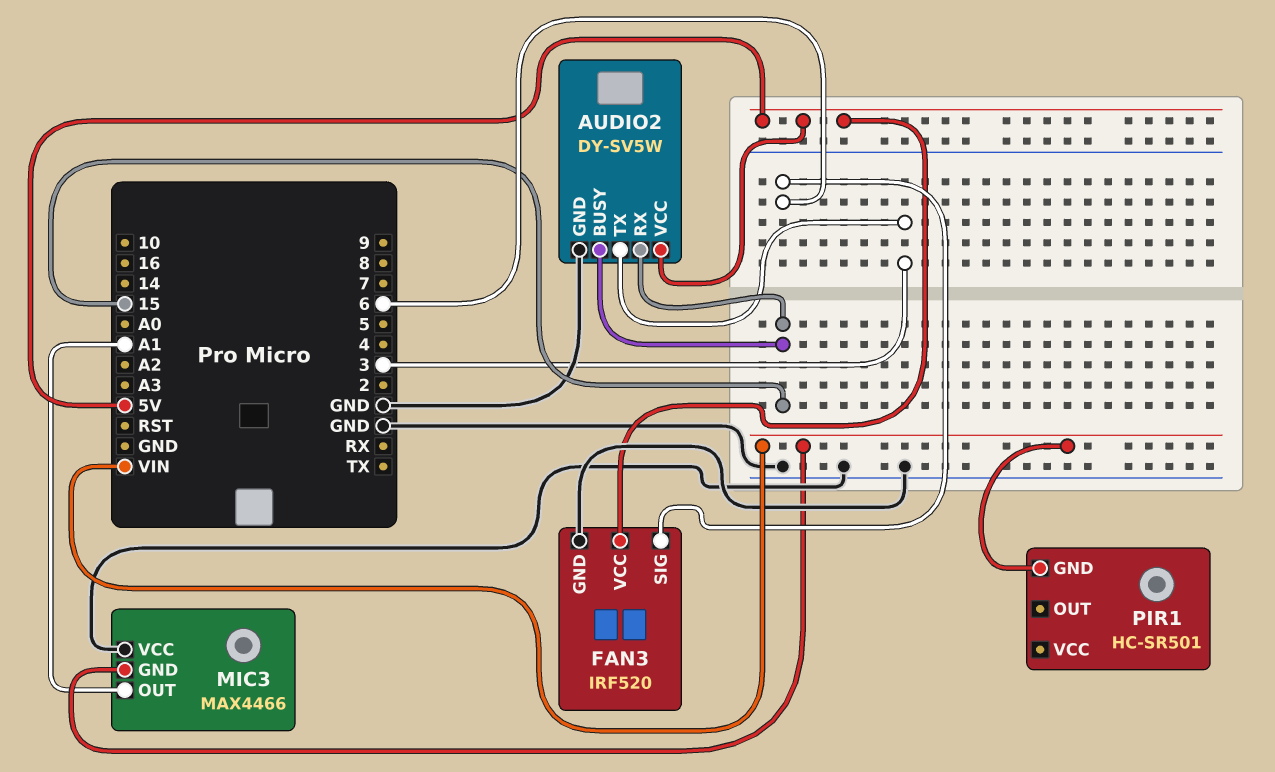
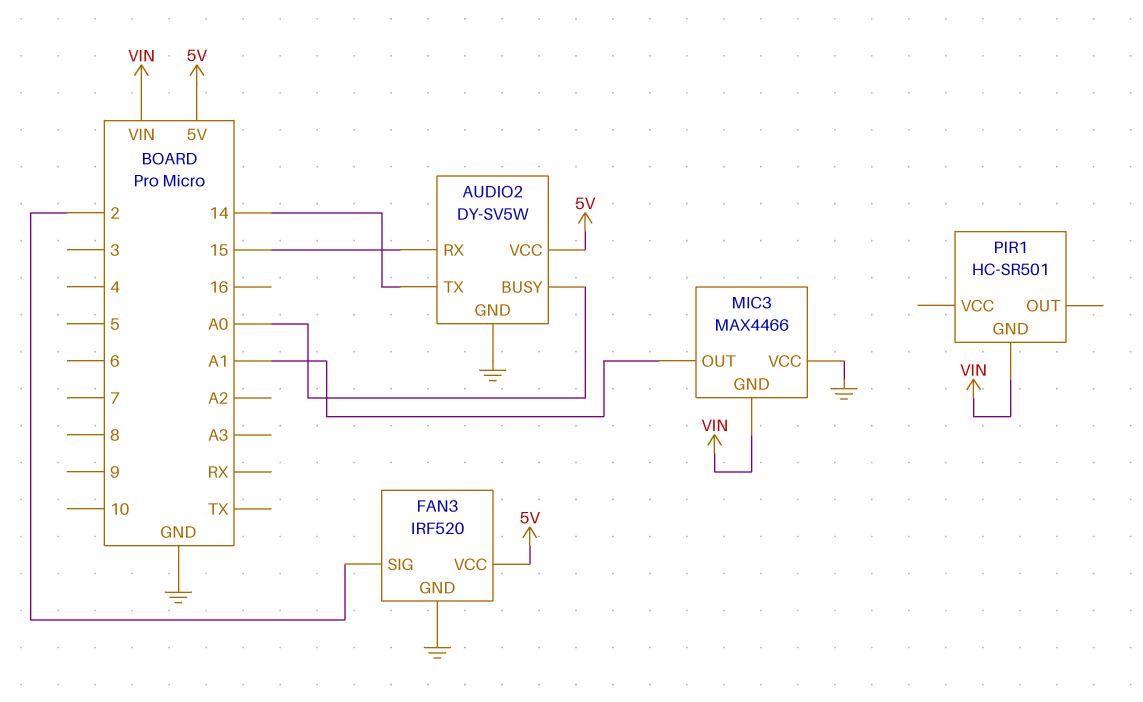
AUDIO2 pin BUSY: 15 -> A0
AUDIO2 pin TX: 3 -> 14
FAN3 pin SIG: 6 -> 2

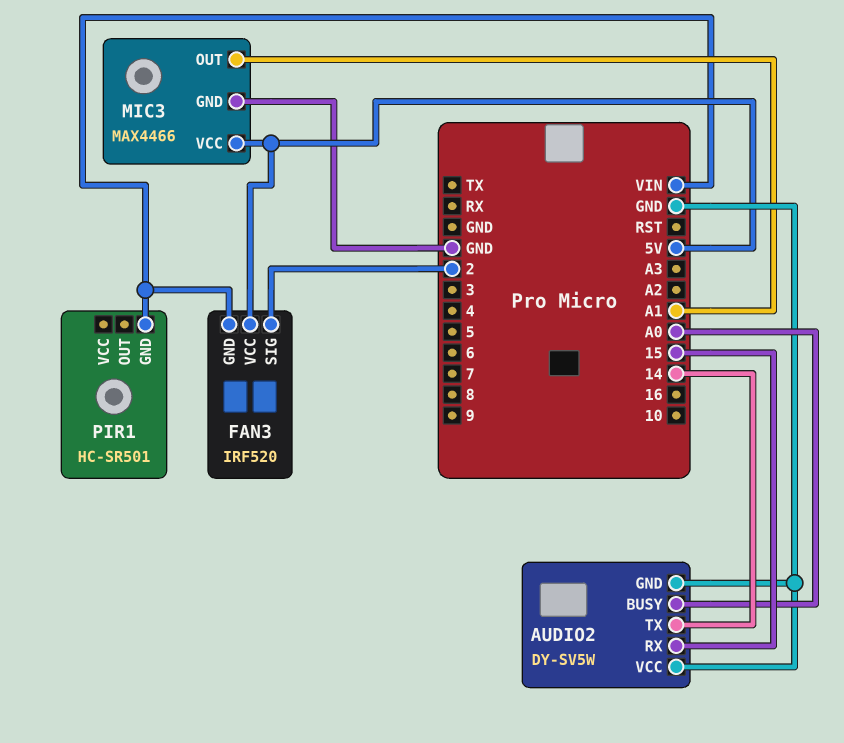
AUDIO2 pin VCC: 5V -> GND
FAN3 pin GND: GND -> VIN
MIC3 pin GND: VIN -> GND
MIC3 pin VCC: GND -> 5V

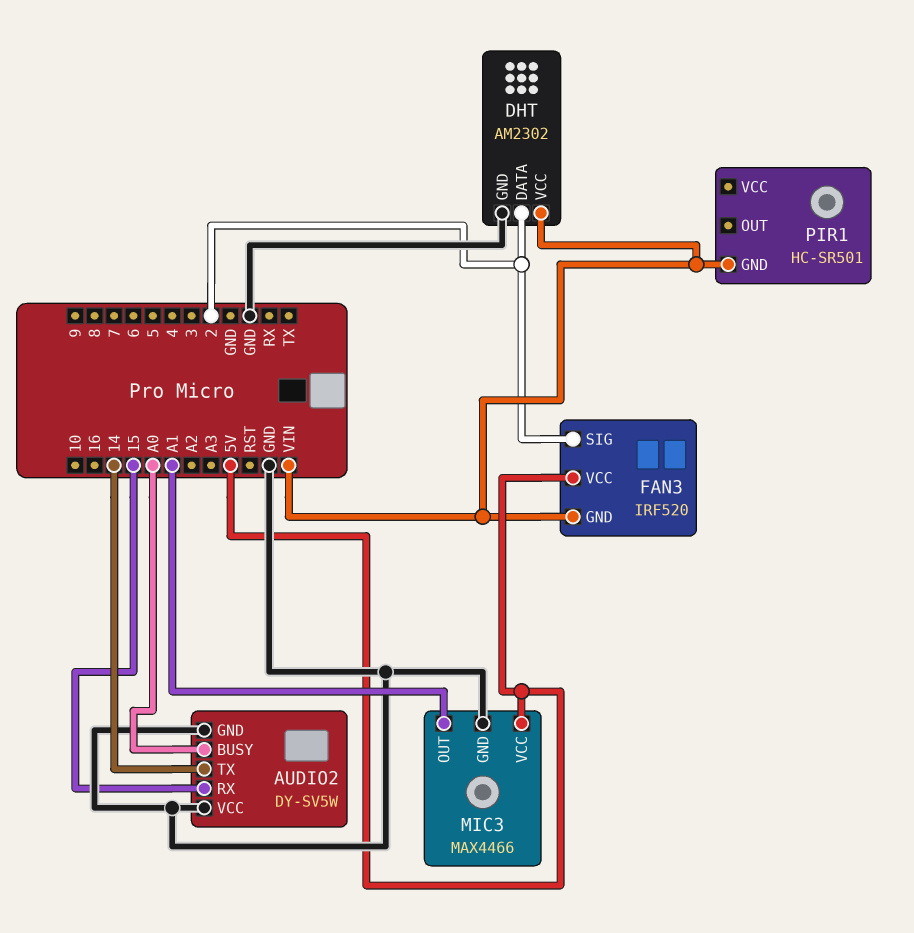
DHT: none -> AM2302
DHT pin DATA: none -> 2
DHT pin GND: none -> GND
DHT pin VCC: none -> VIN

